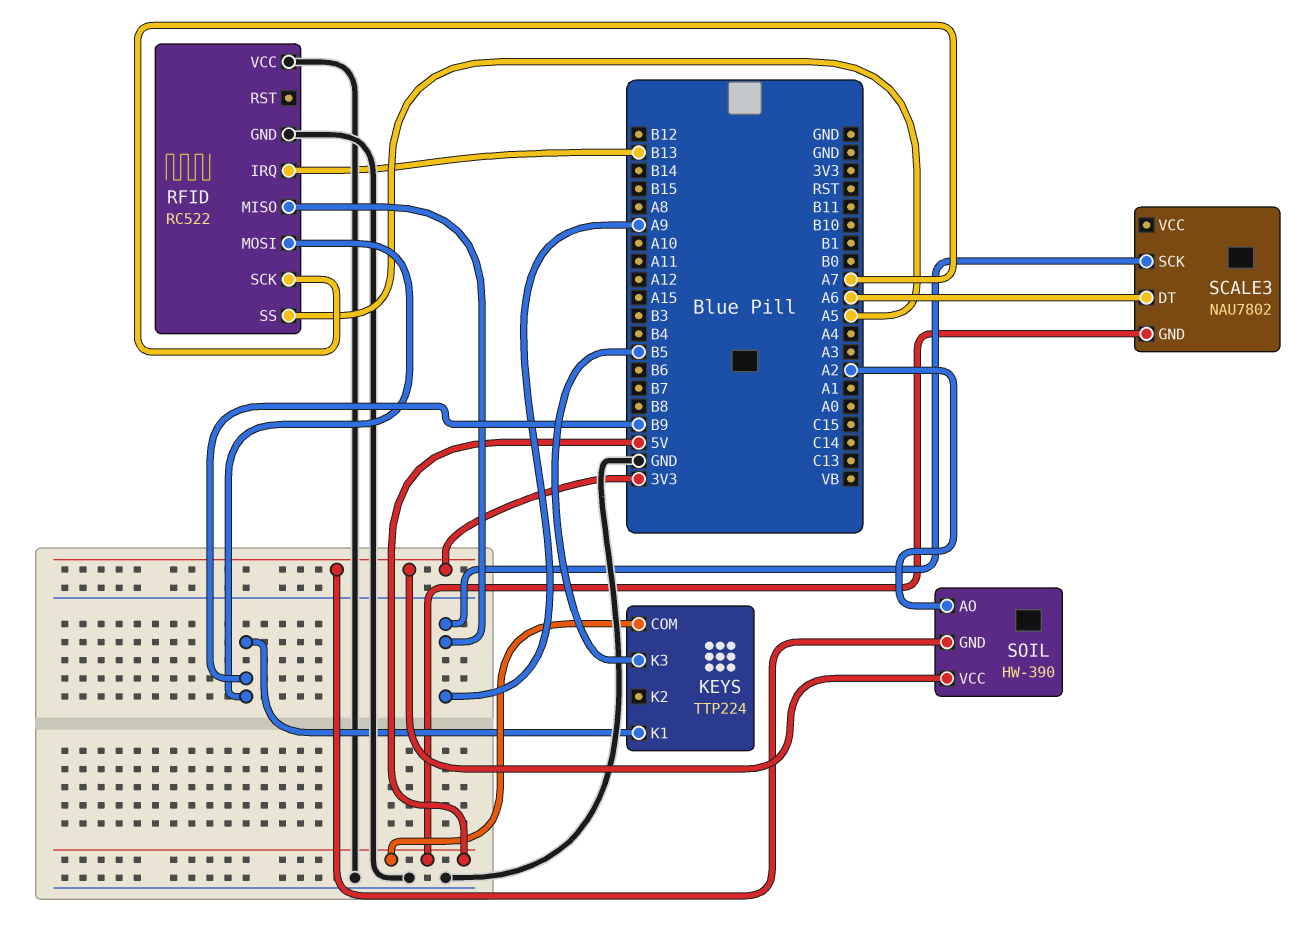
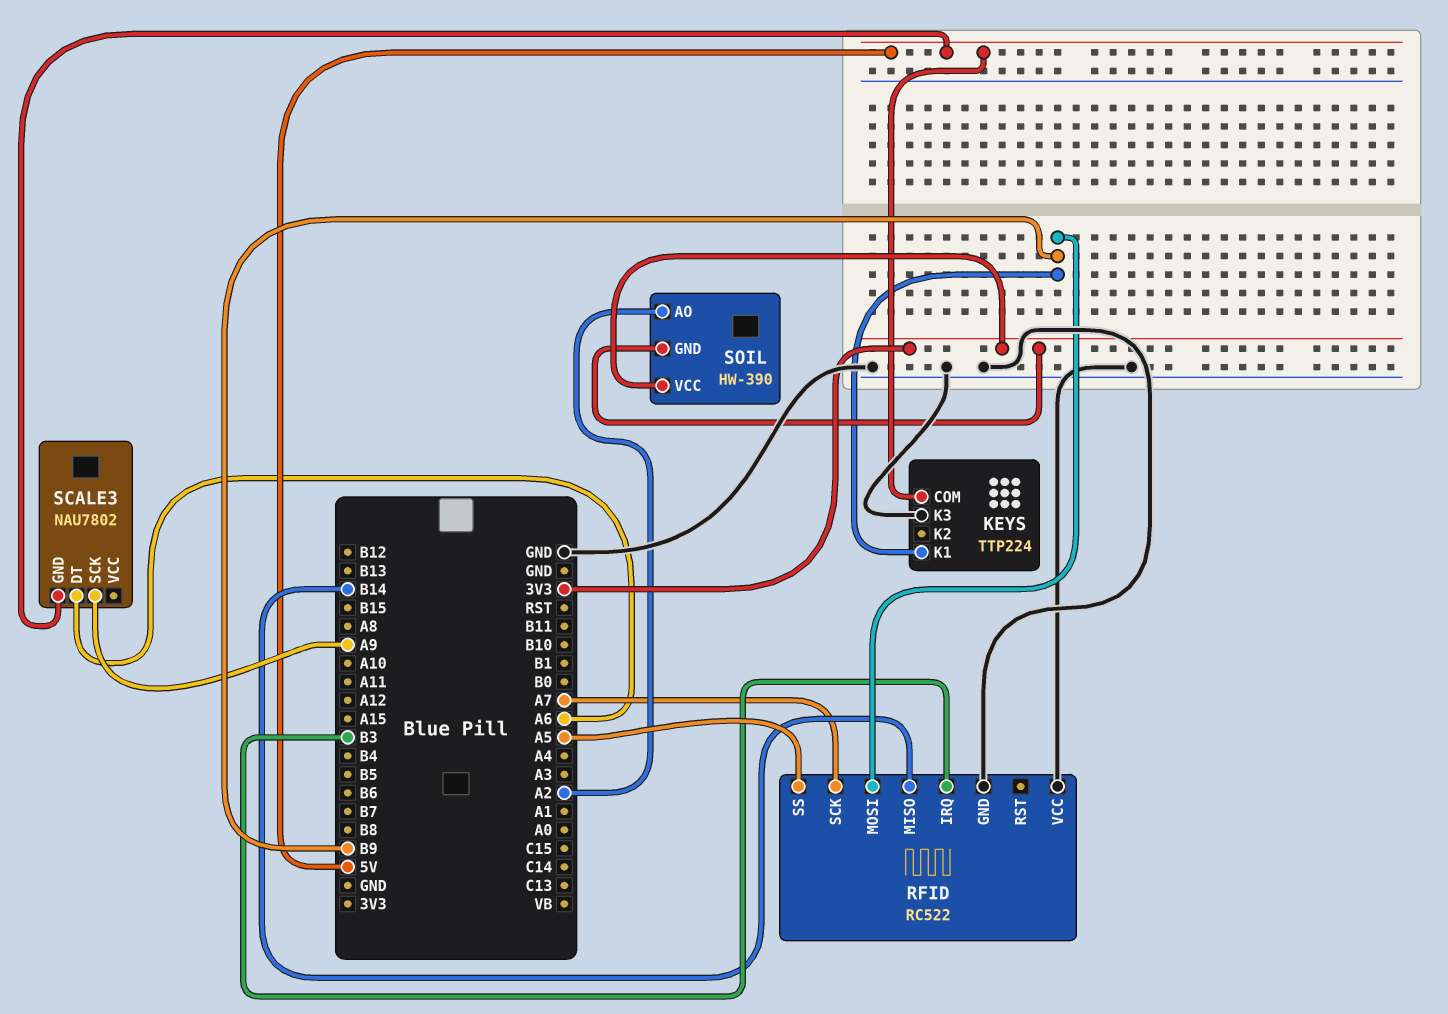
KEYS pin K3: B5 -> GND
RFID pin IRQ: B13 -> B3
RFID pin MISO: A9 -> B14

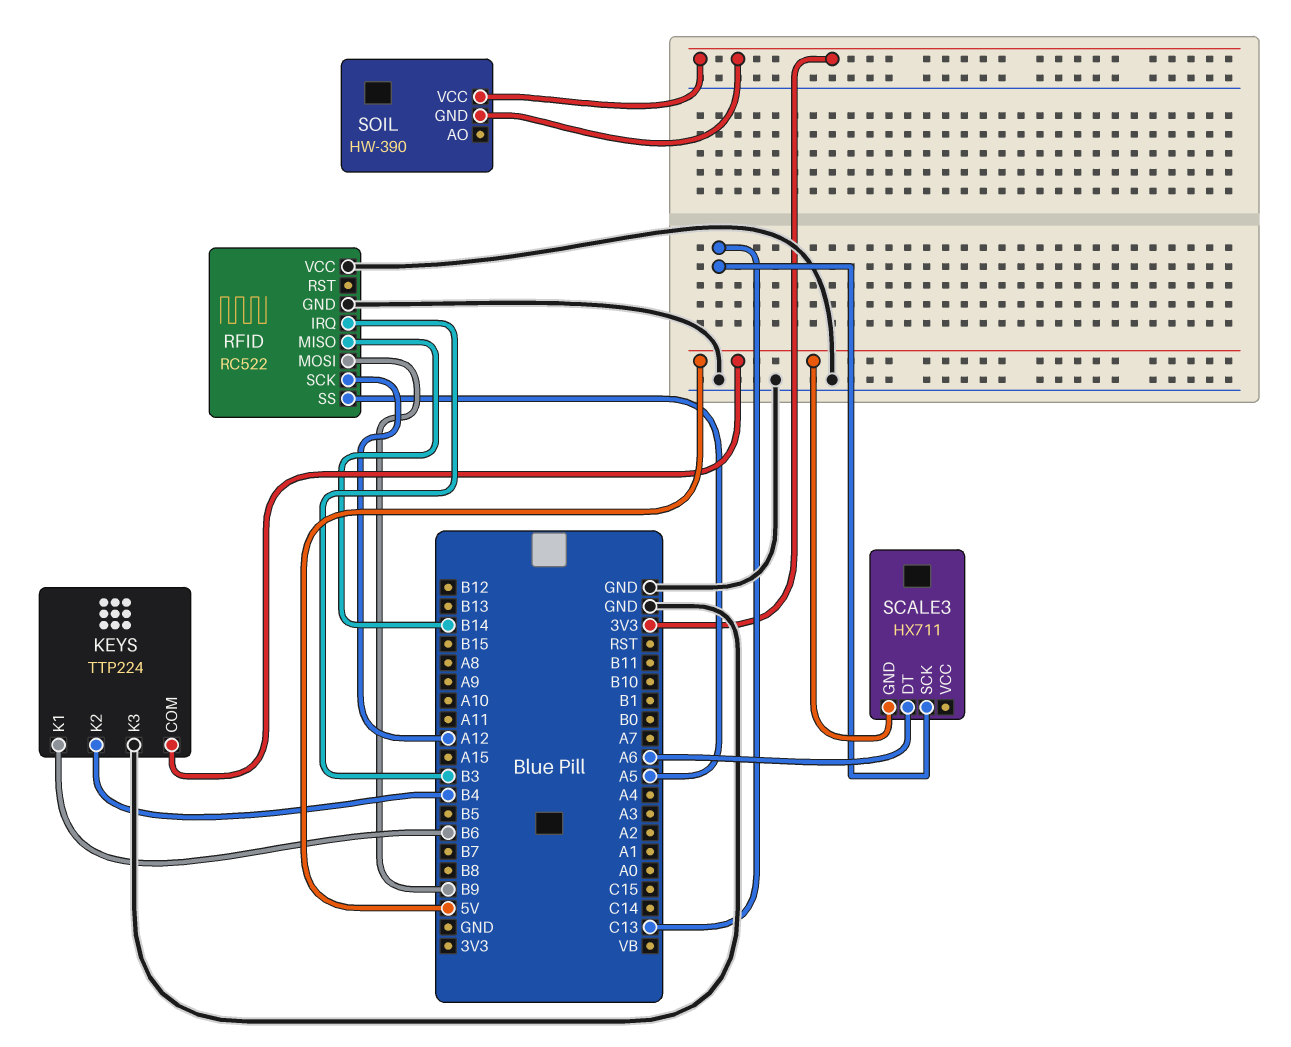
KEYS pin K1: B9 -> B6
KEYS pin K2: none -> B4
RFID pin SCK: A7 -> A12
SCALE3: NAU7802 -> HX711
SCALE3 pin SCK: A9 -> C13
SOIL pin AO: A2 -> none

